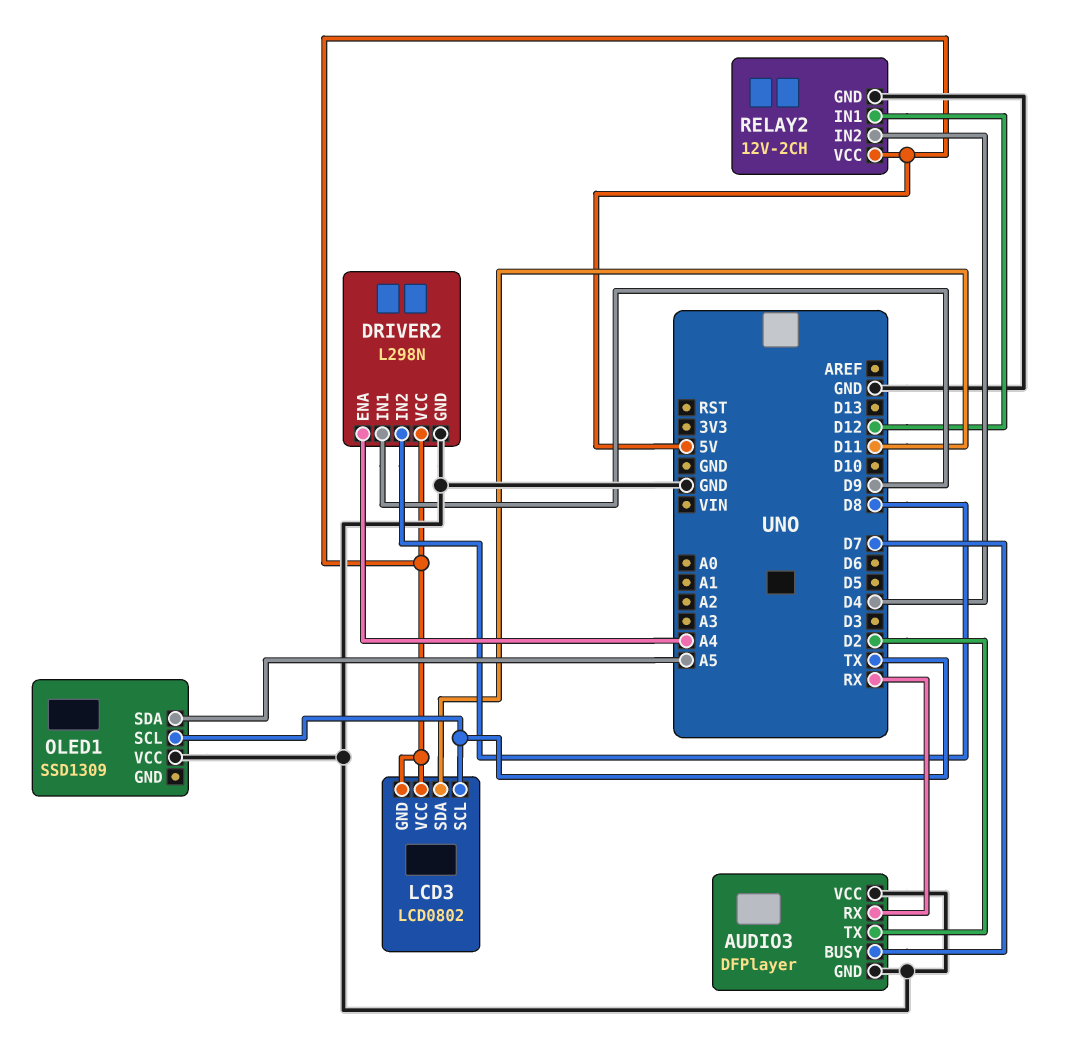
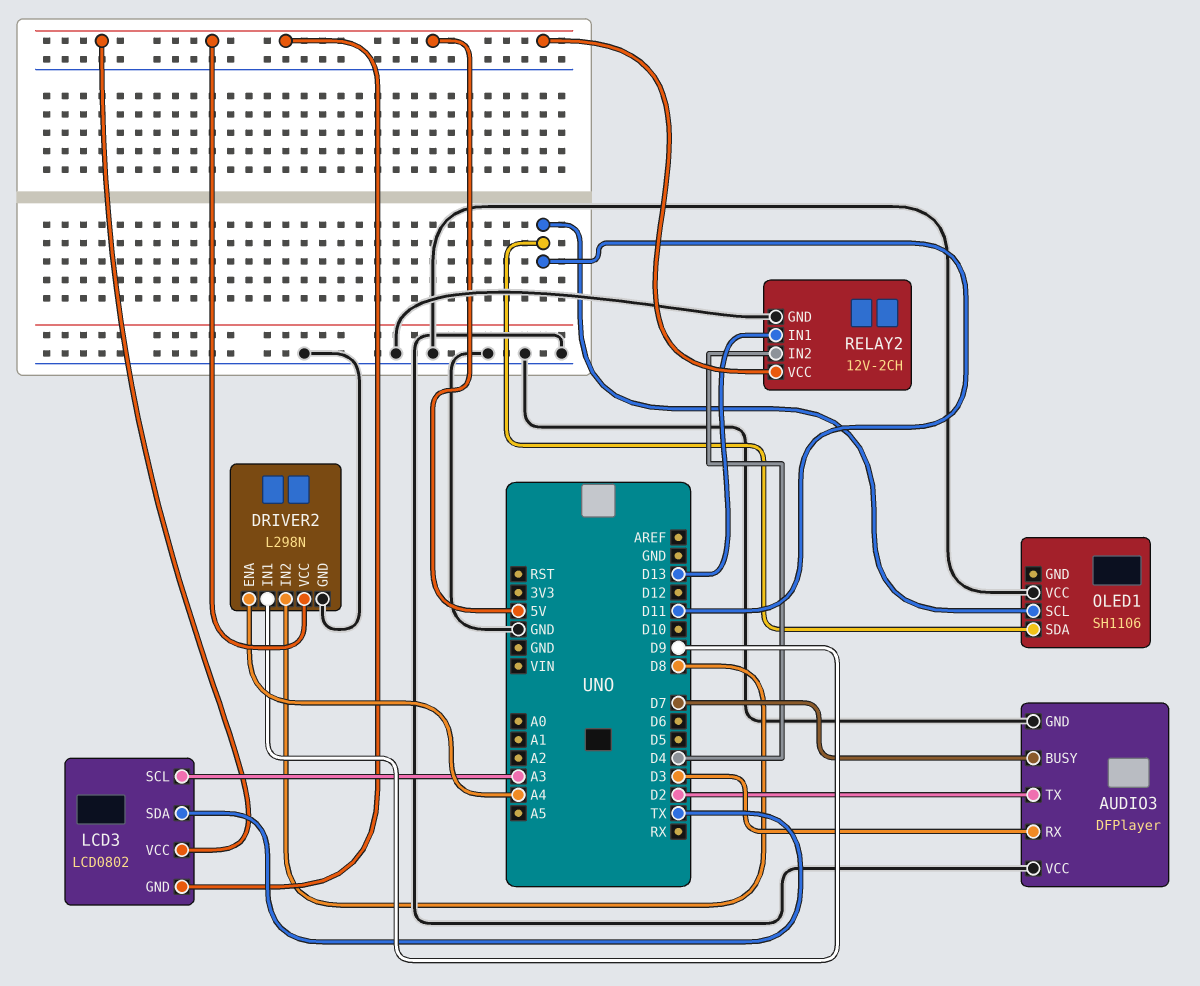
AUDIO3 pin RX: RX -> D3
LCD3 pin SCL: TX -> A3
LCD3 pin SDA: D11 -> TX
OLED1: SSD1309 -> SH1106
OLED1 pin SCL: TX -> D11
OLED1 pin SDA: A5 -> D11
RELAY2 pin IN1: D12 -> D13

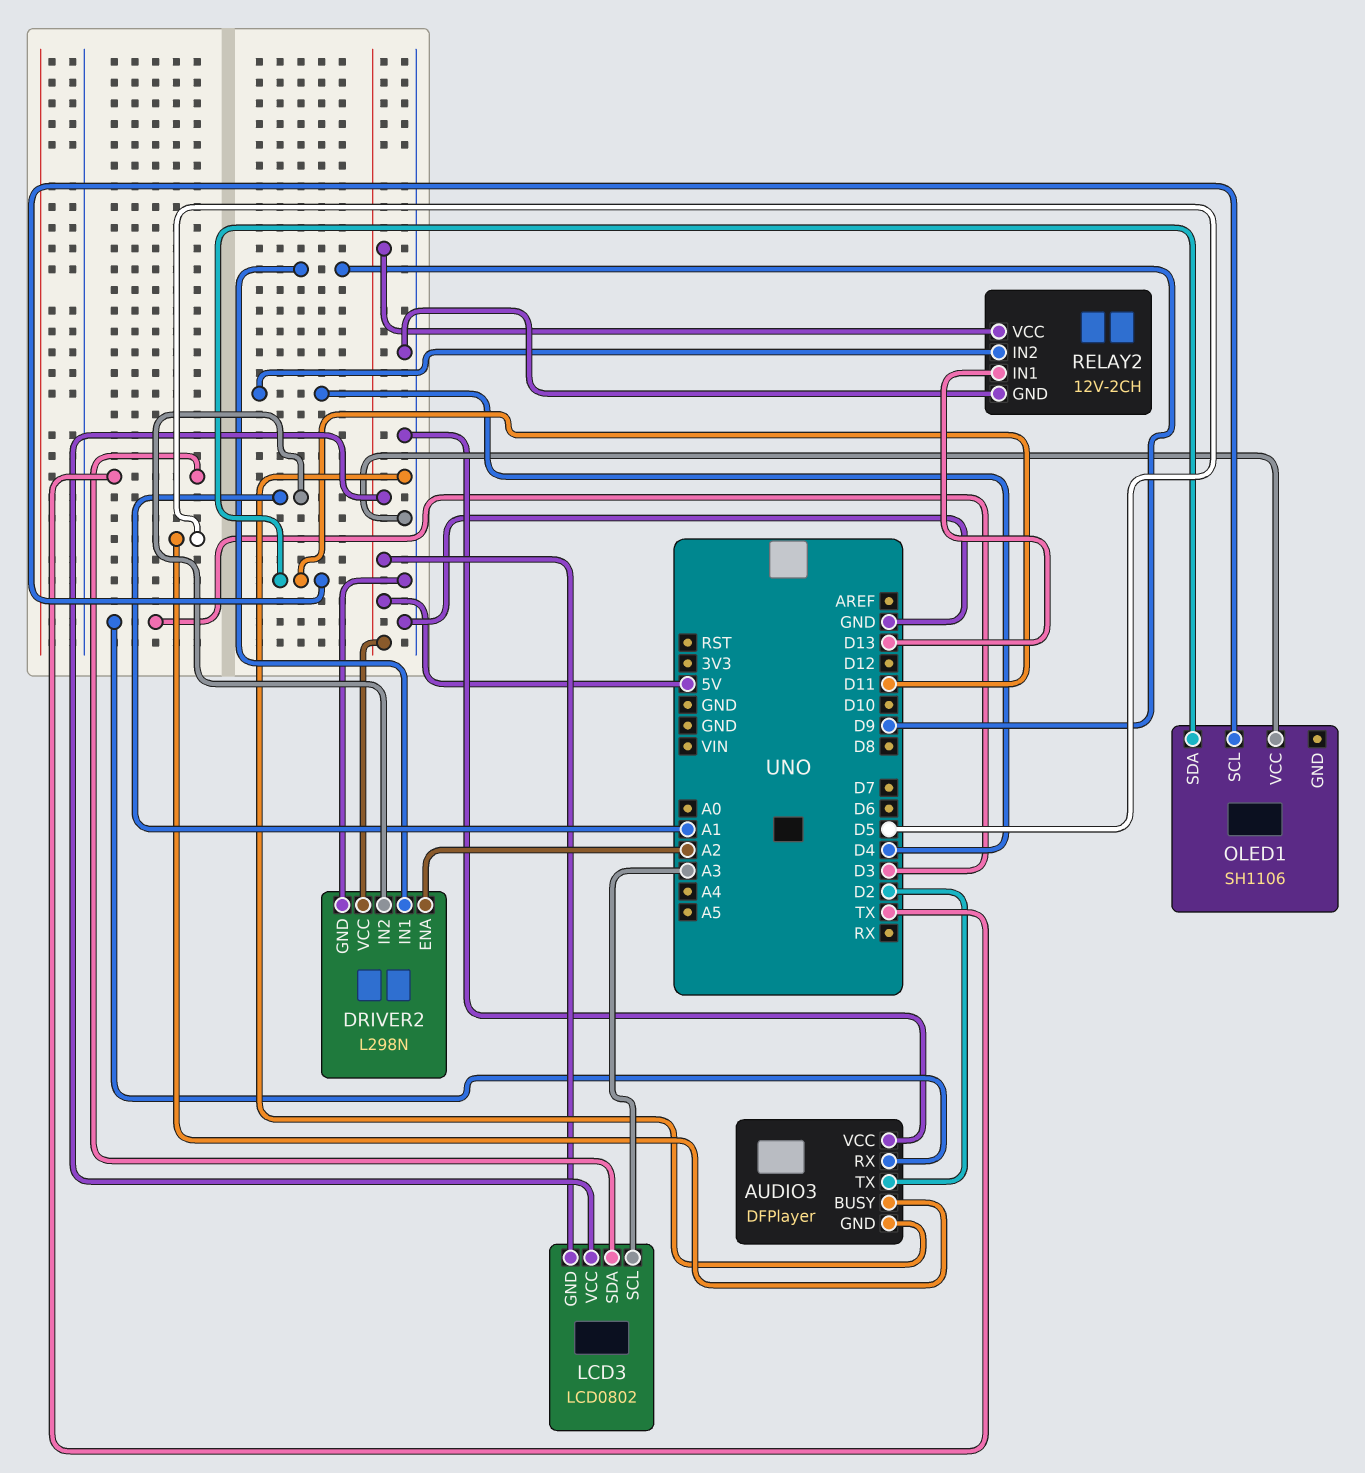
AUDIO3 pin BUSY: D7 -> D5
DRIVER2 pin ENA: A4 -> A2
DRIVER2 pin IN2: D8 -> A1

